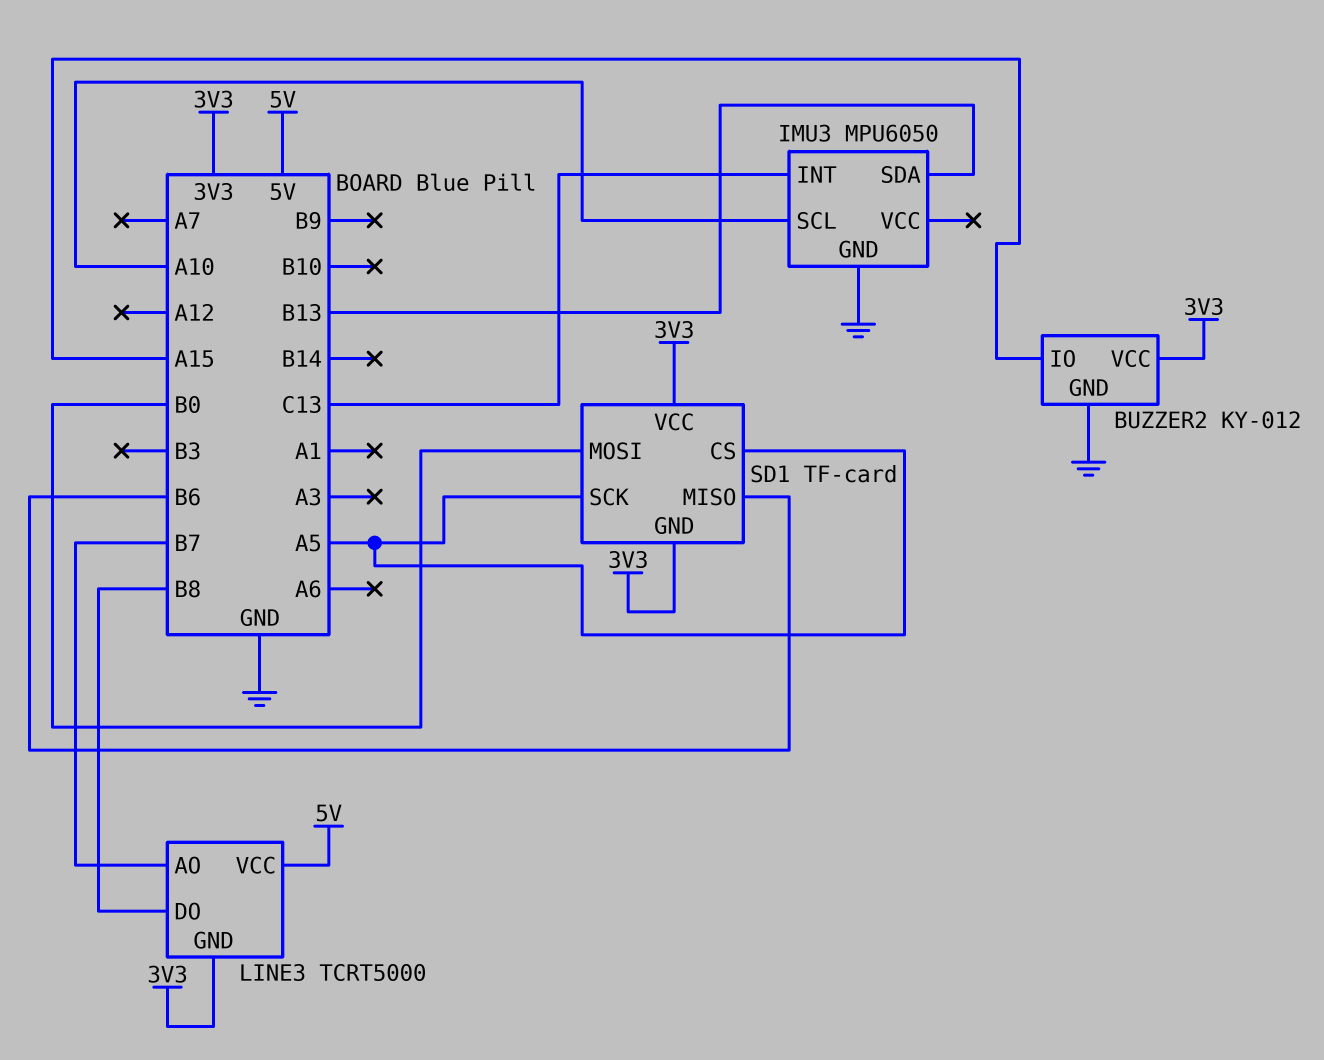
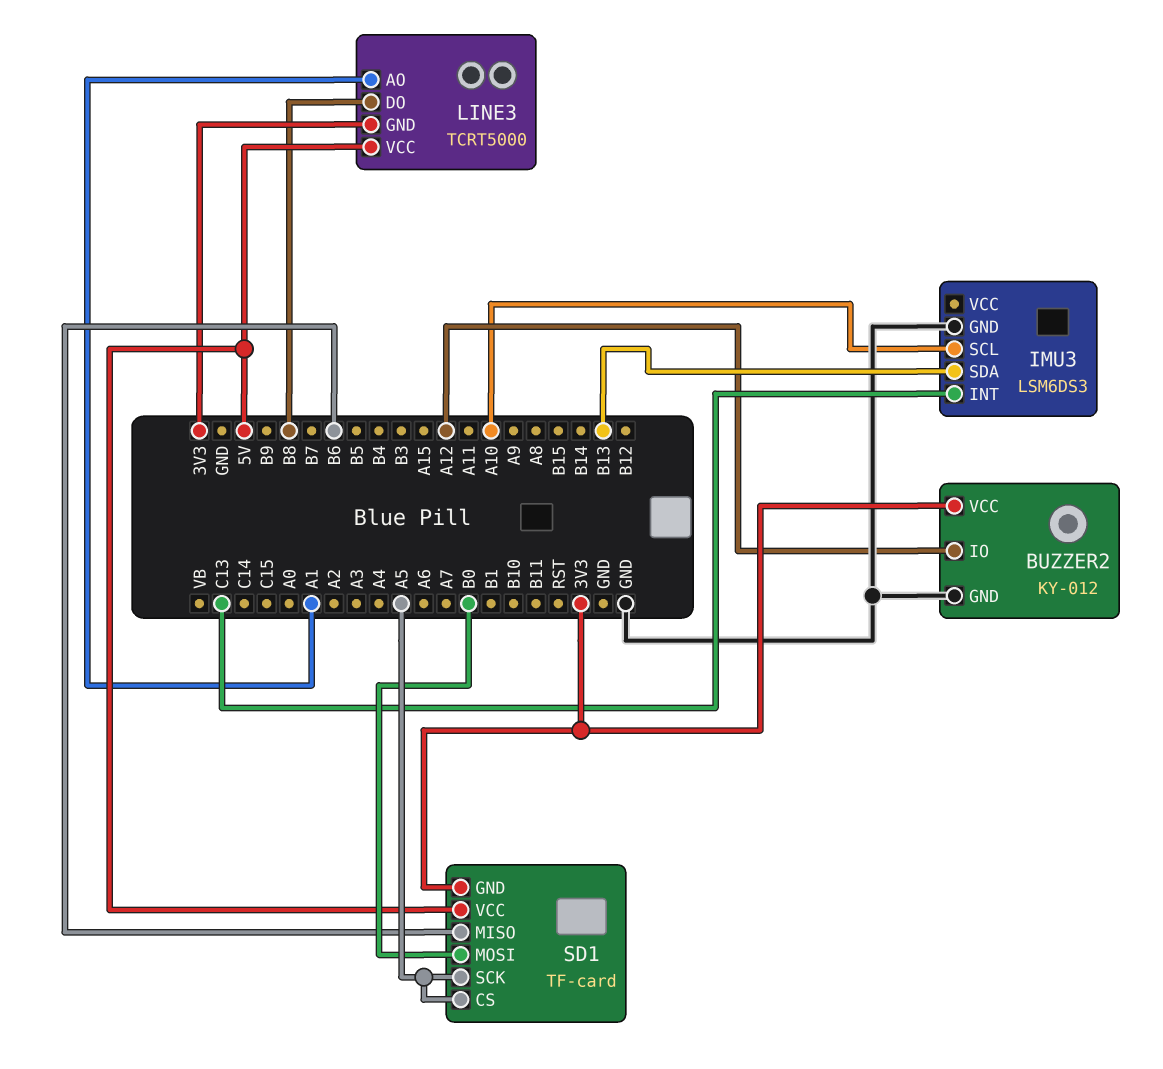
BUZZER2 pin IO: A15 -> A12
IMU3: MPU6050 -> LSM6DS3
LINE3 pin AO: B7 -> A1
SD1 pin VCC: 3V3 -> 5V

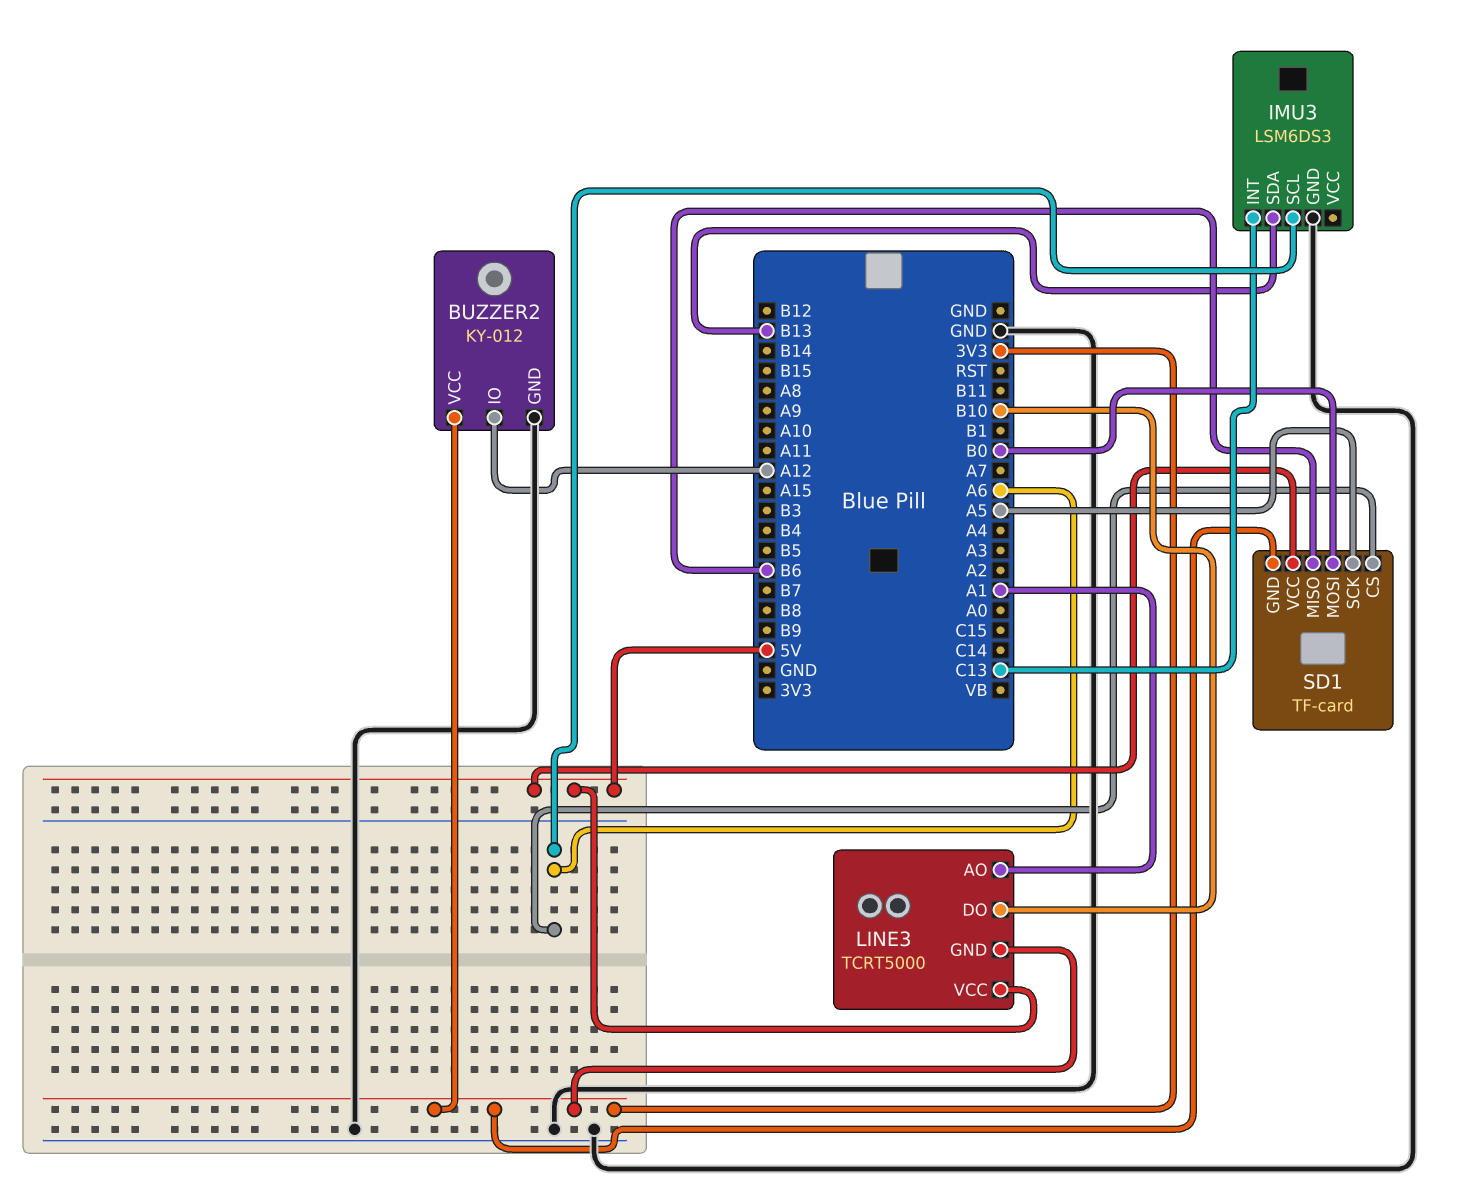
IMU3 pin SCL: A10 -> A6
LINE3 pin DO: B8 -> B10
SD1 pin CS: A5 -> A6

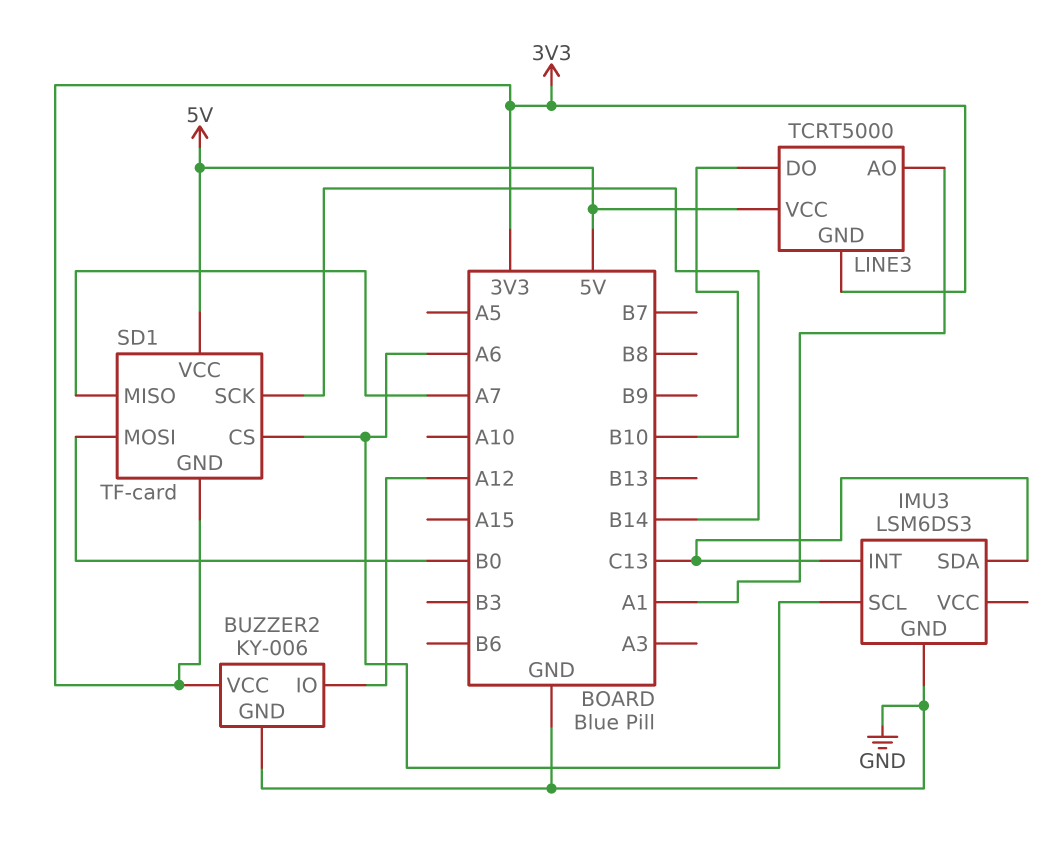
BUZZER2: KY-012 -> KY-006
IMU3 pin SDA: B13 -> C13
SD1 pin MISO: B6 -> A7
SD1 pin SCK: A5 -> B14

